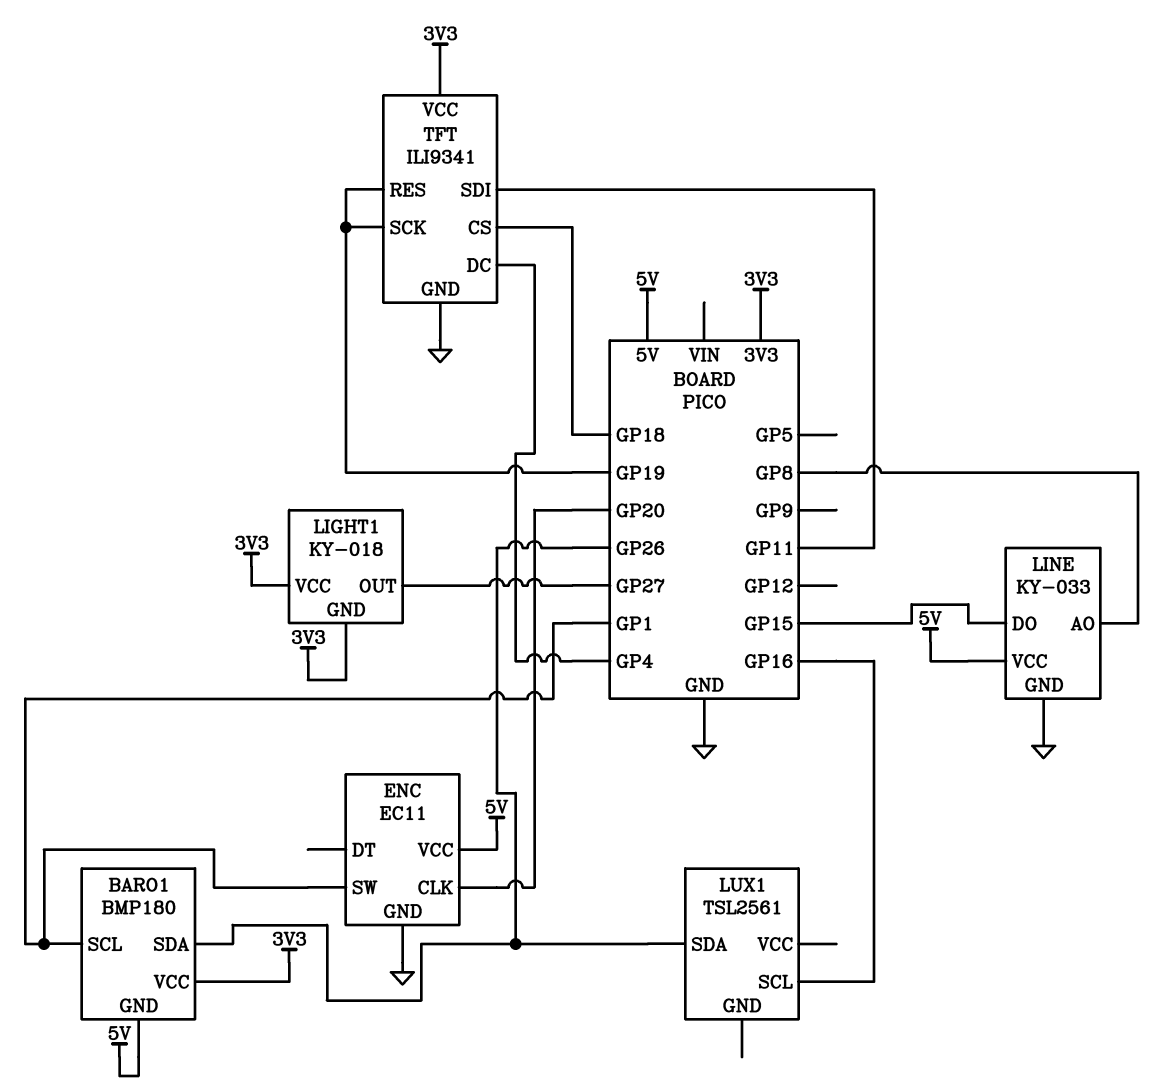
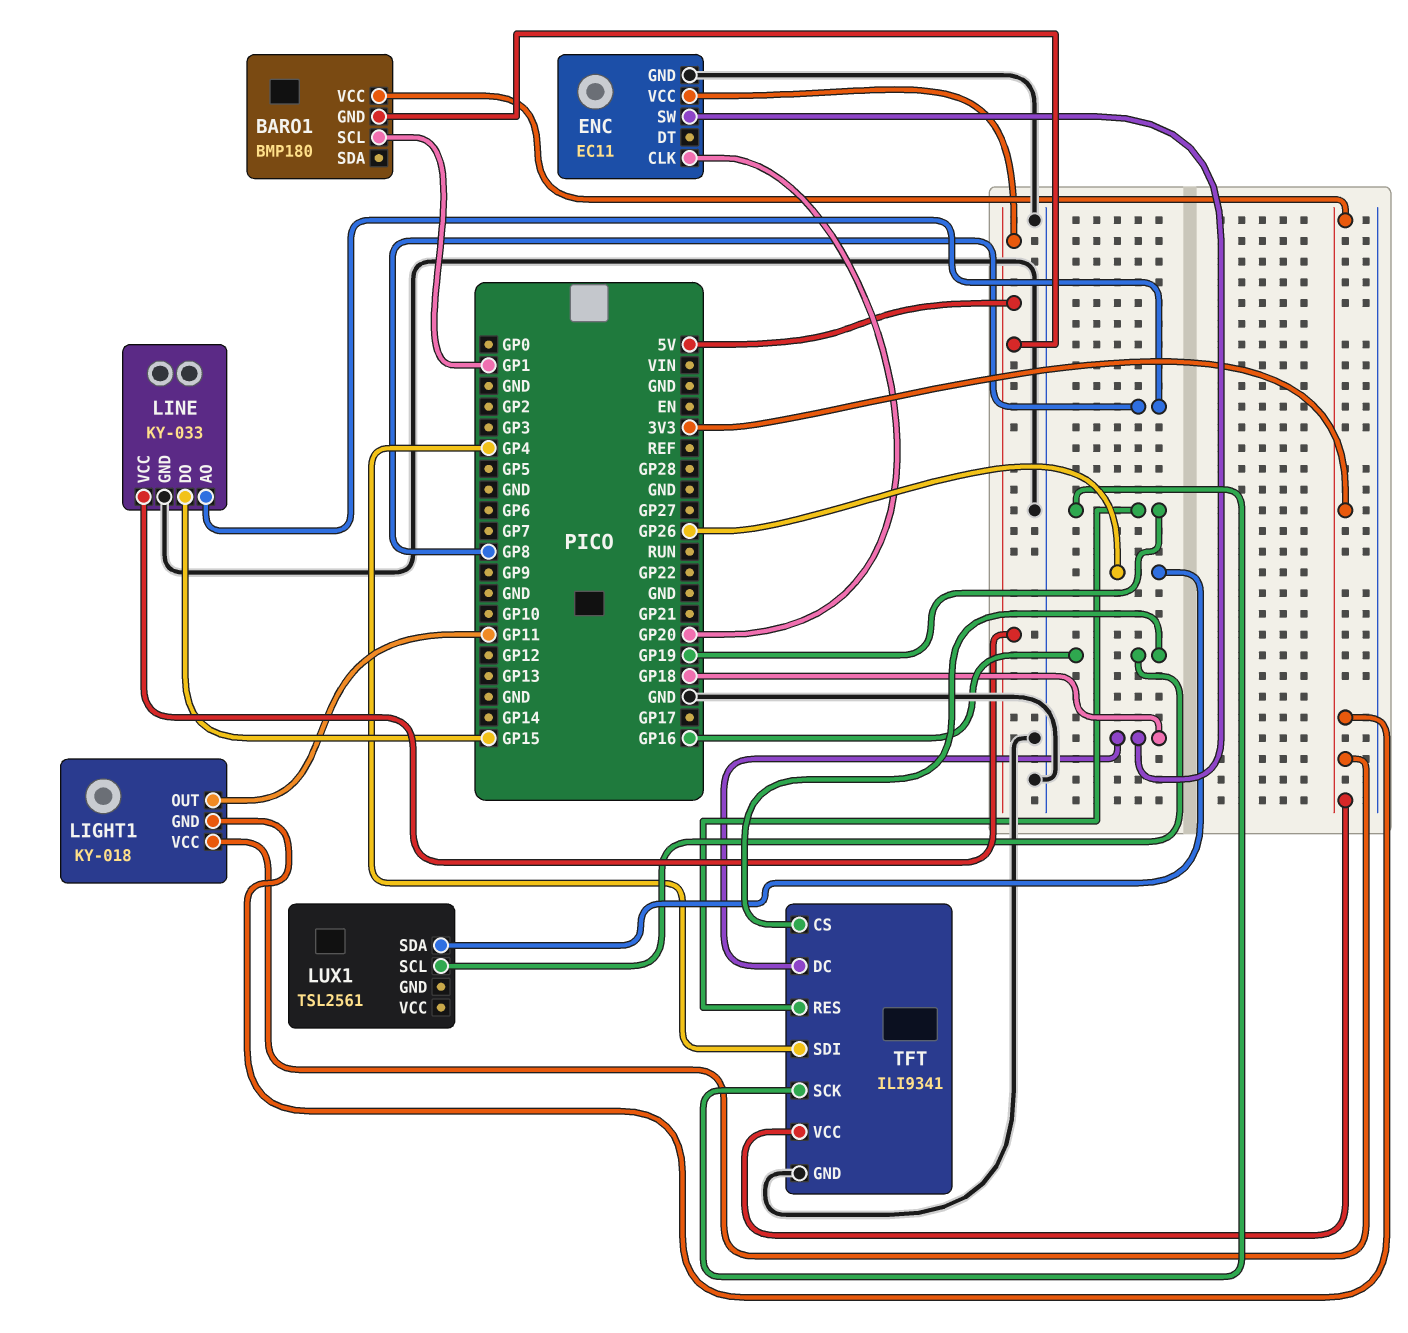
BARO1 pin SDA: GP26 -> none
ENC pin SW: GP1 -> GP18
LIGHT1 pin OUT: GP27 -> GP11
TFT pin CS: GP18 -> GP16
TFT pin DC: GP4 -> GP18
TFT pin SDI: GP11 -> GP4

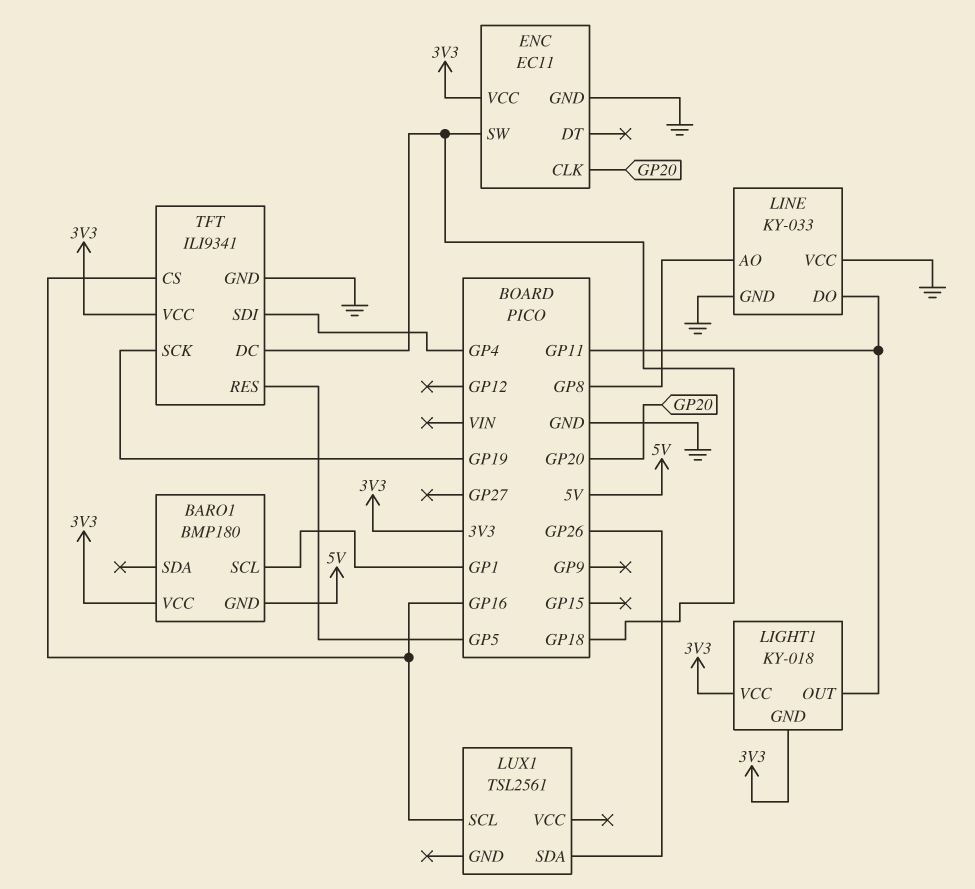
ENC pin VCC: 5V -> 3V3
LINE pin DO: GP15 -> GP11
LINE pin VCC: 5V -> GND
TFT pin RES: GP19 -> GP5

